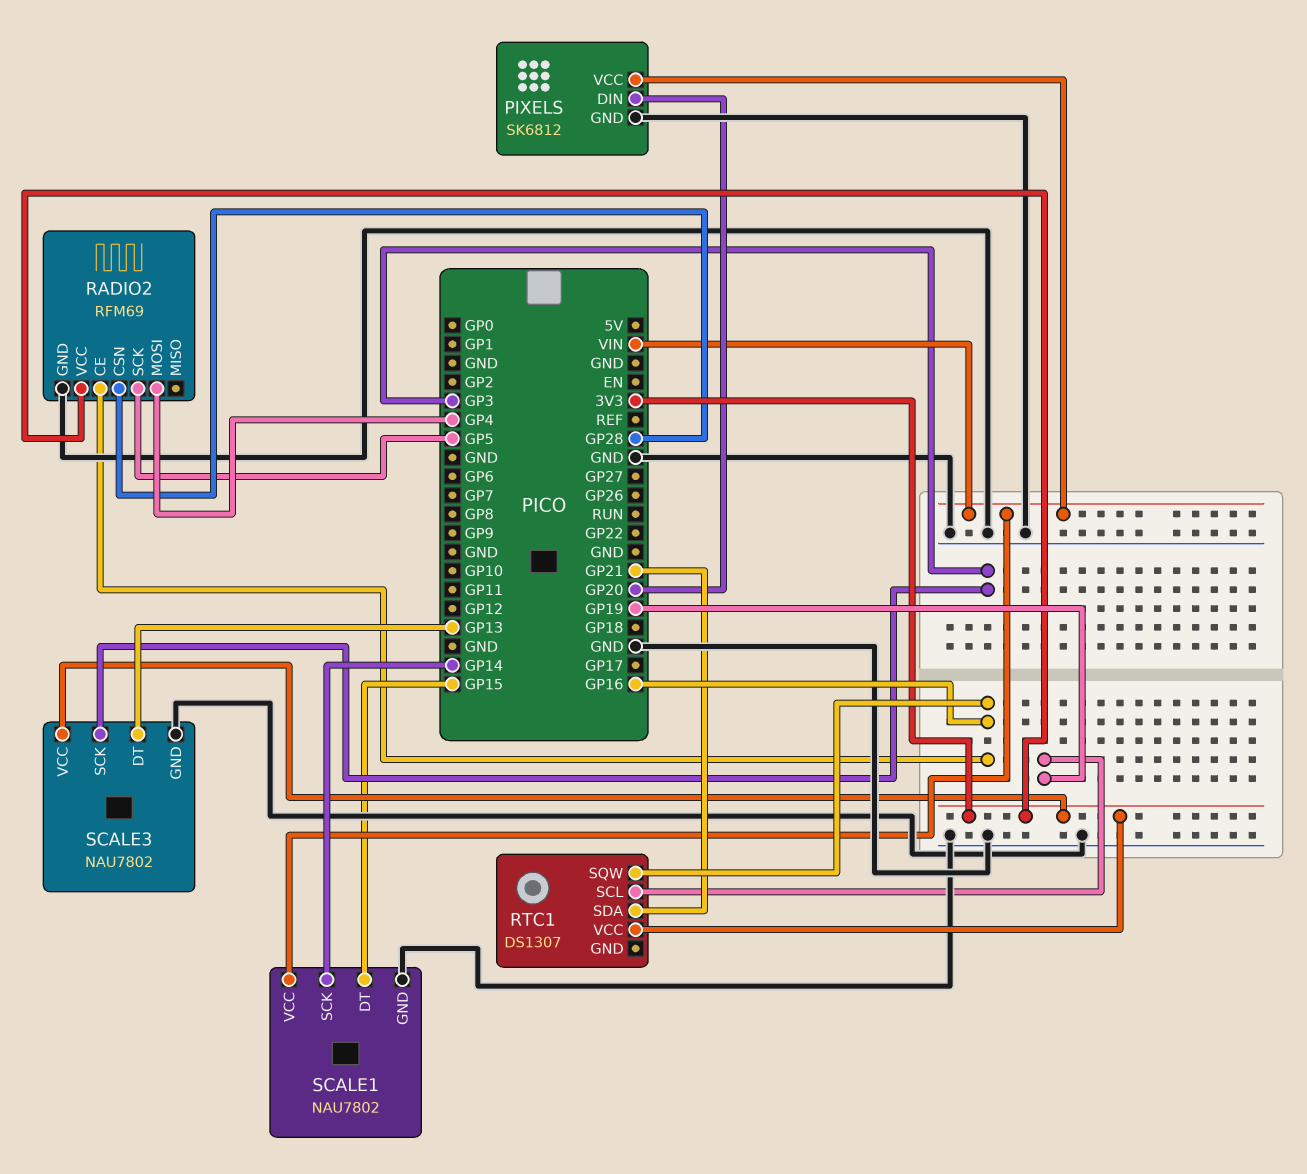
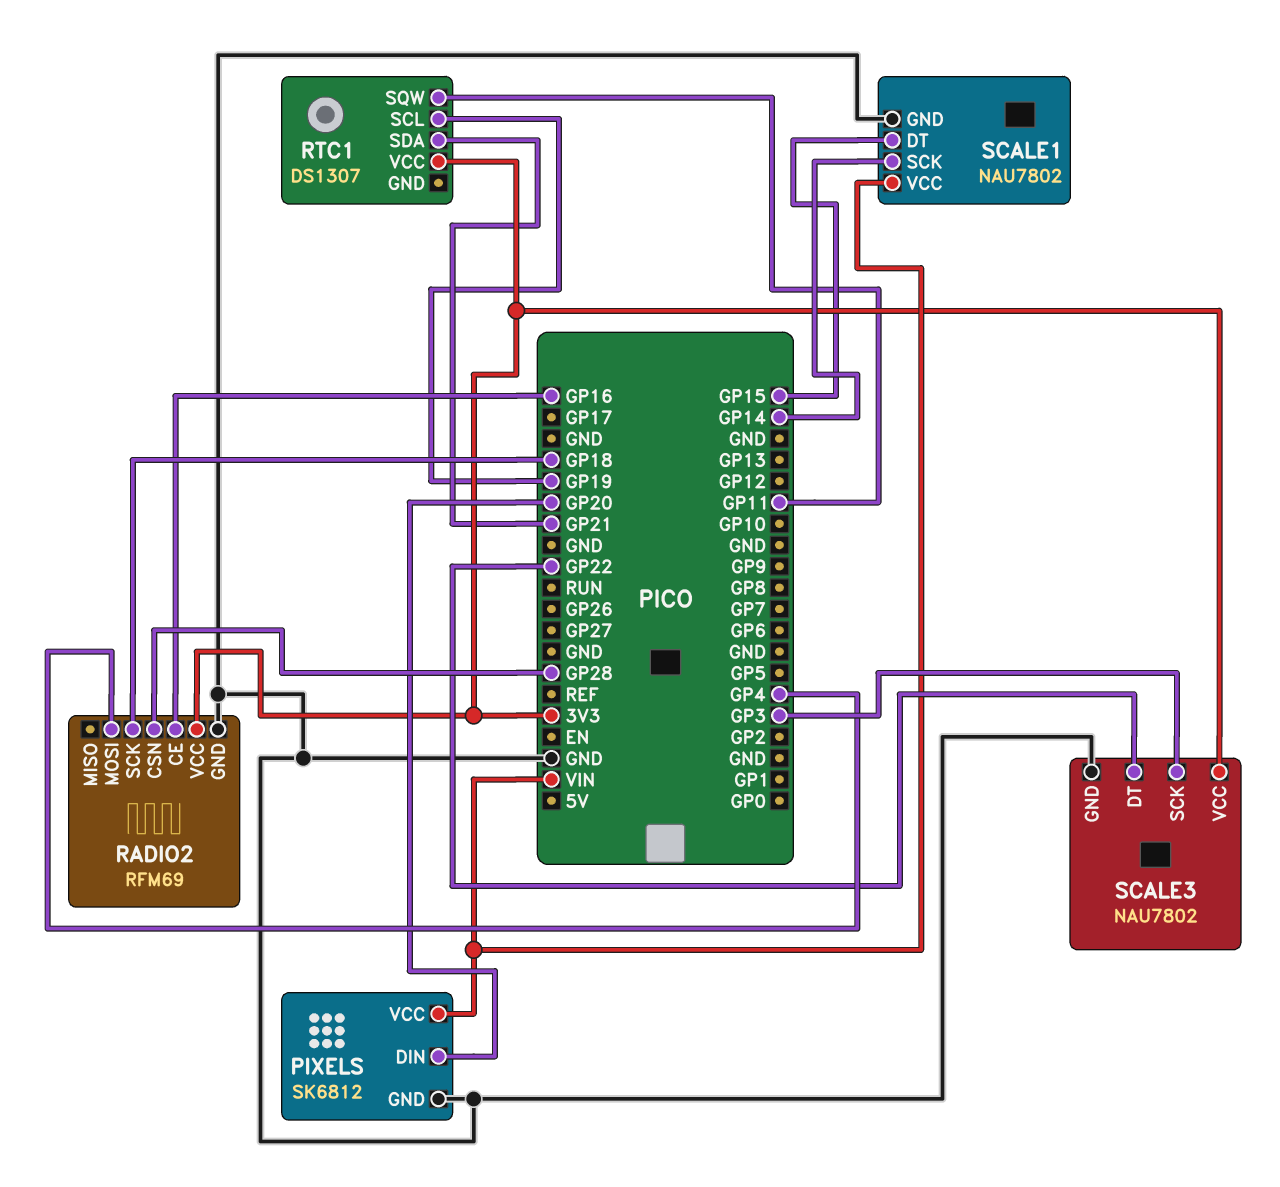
RADIO2 pin SCK: GP5 -> GP18
RTC1 pin SQW: GP16 -> GP11
SCALE3 pin DT: GP13 -> GP22

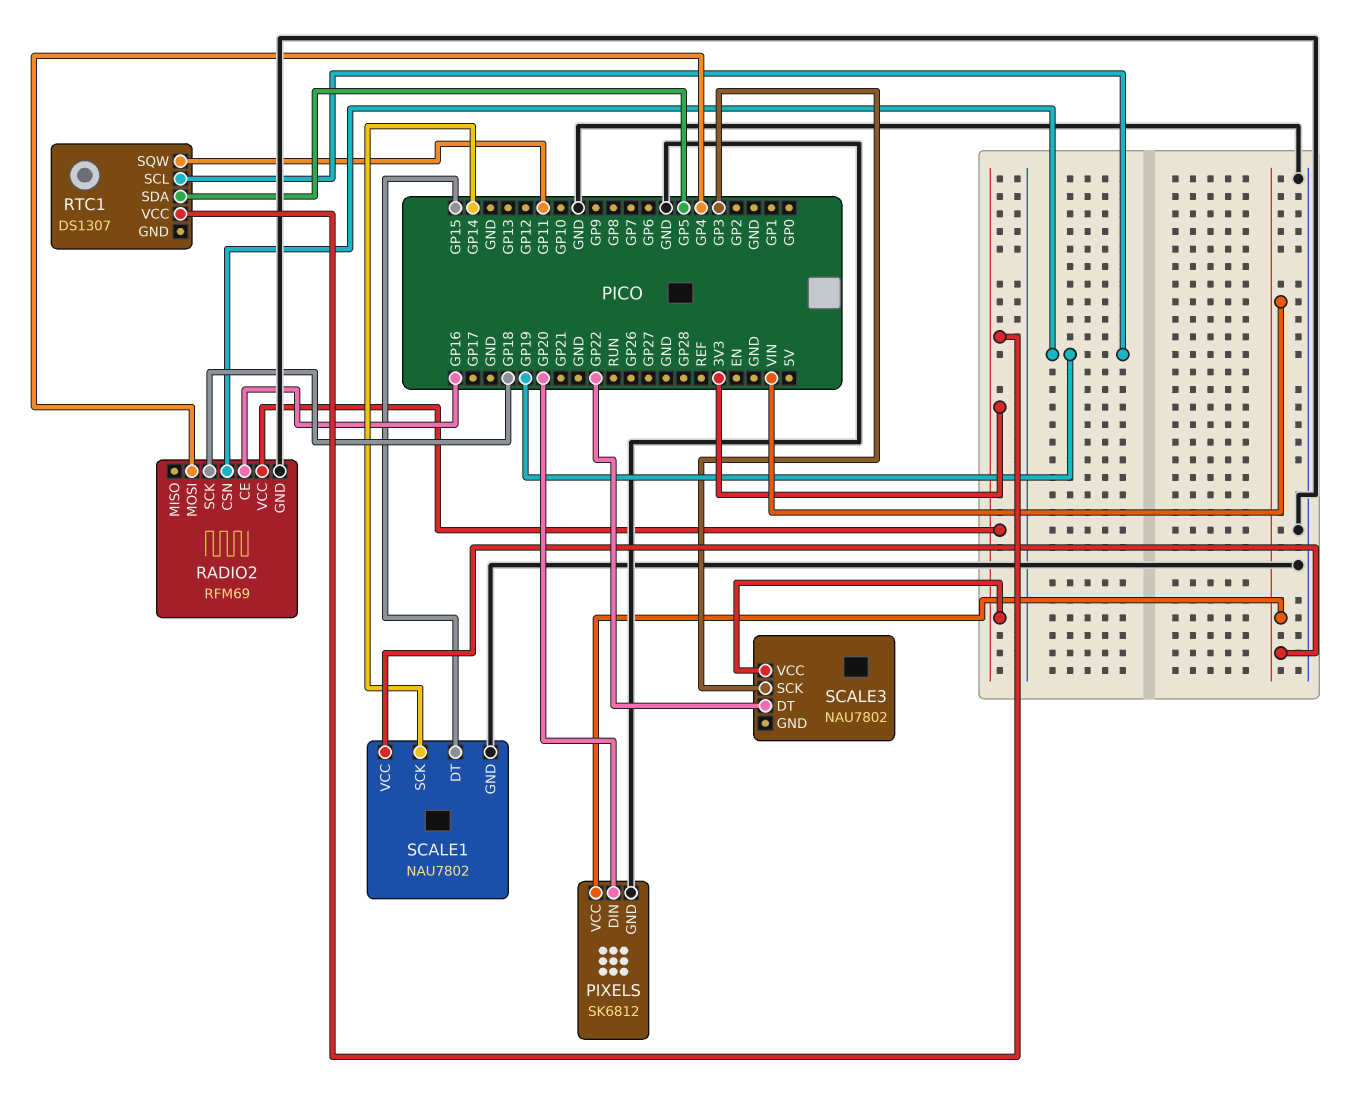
RADIO2 pin CSN: GP28 -> GP19
RTC1 pin SDA: GP21 -> GP5
SCALE3 pin GND: GND -> none

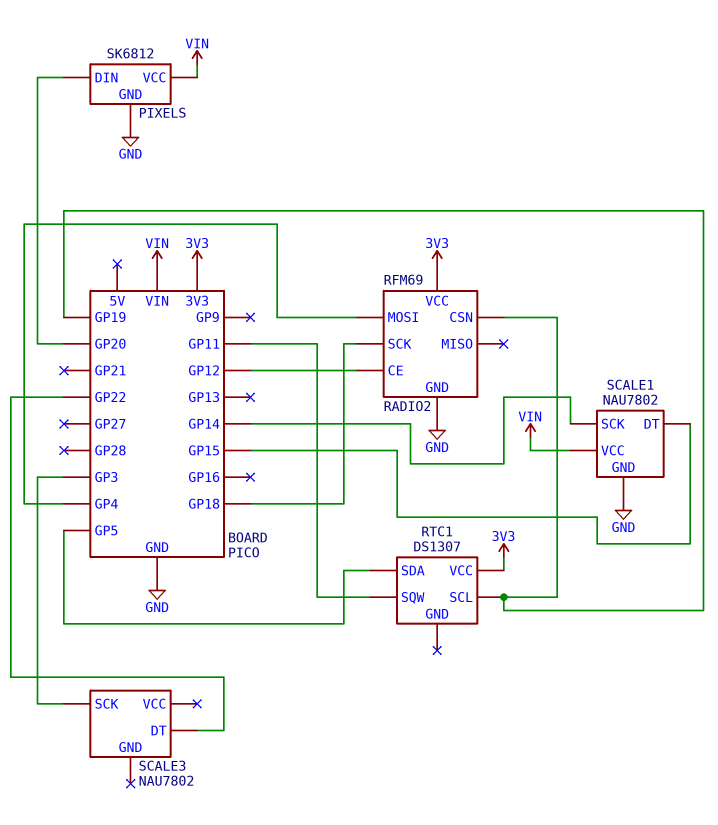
RADIO2 pin CE: GP16 -> GP12
SCALE3 pin VCC: 3V3 -> none

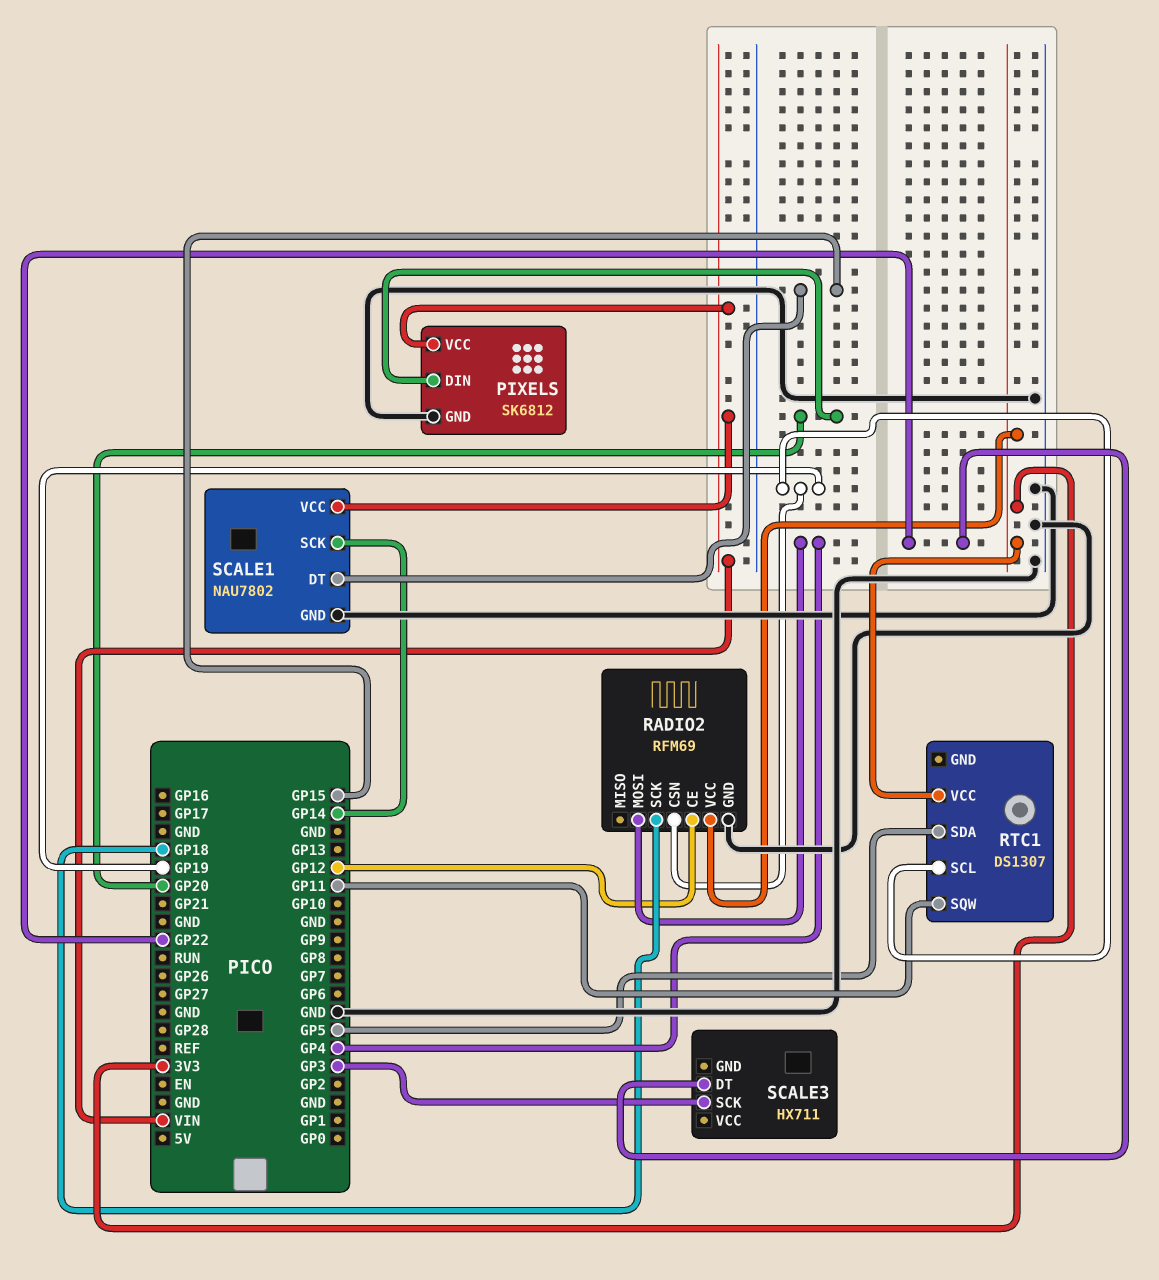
SCALE3: NAU7802 -> HX711

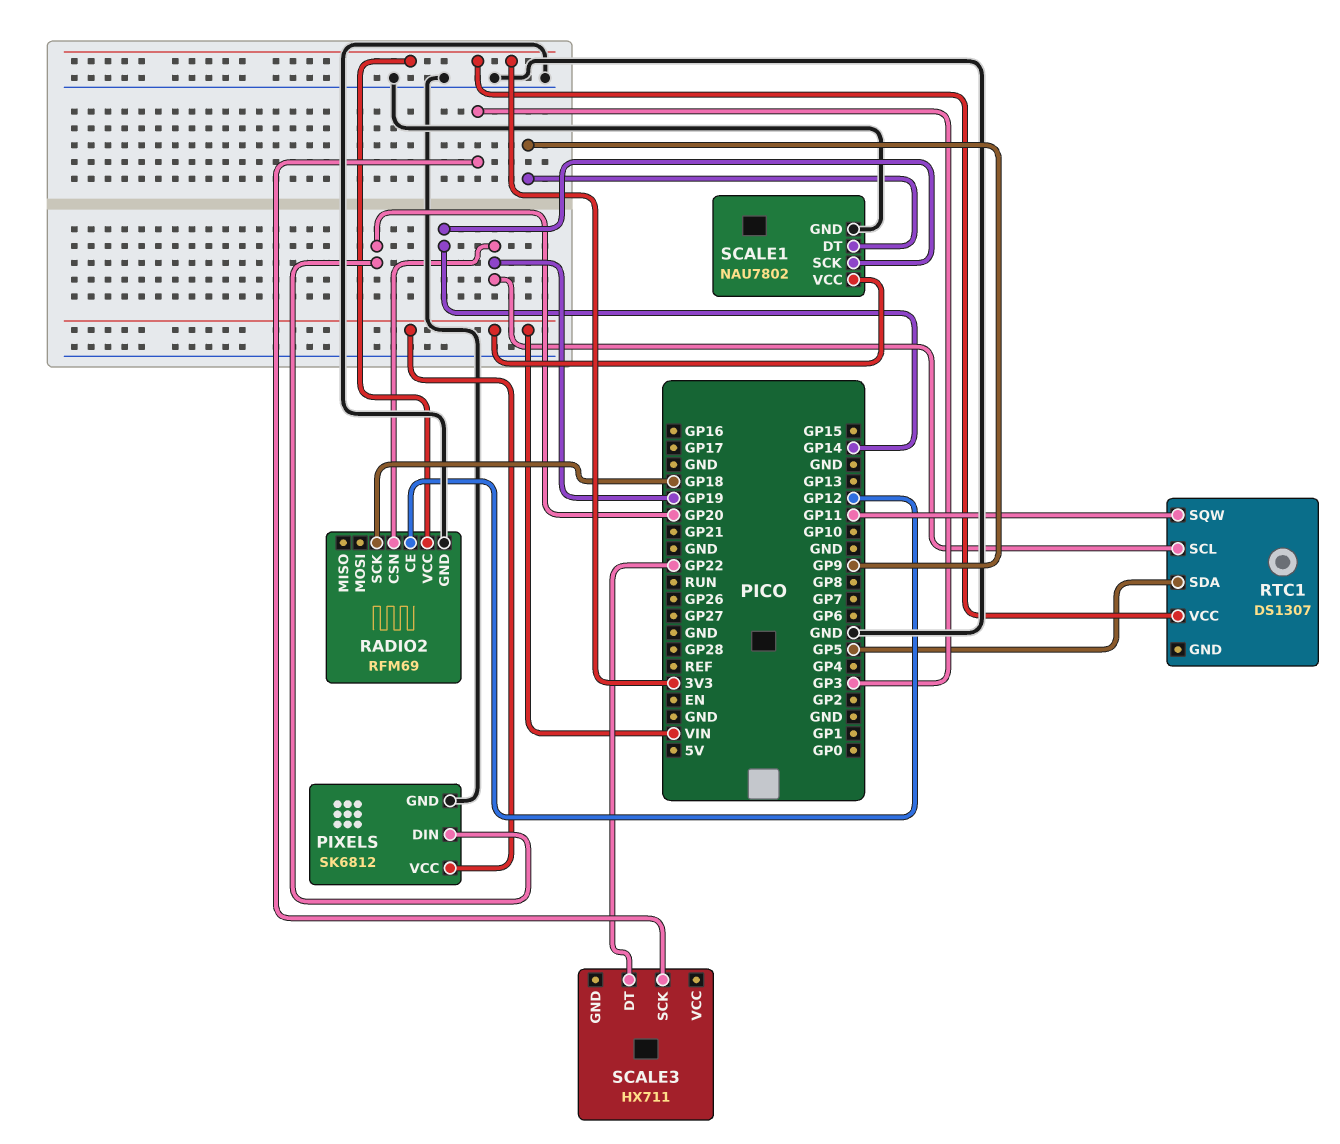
RADIO2 pin MOSI: GP4 -> none
SCALE1 pin DT: GP15 -> GP9

